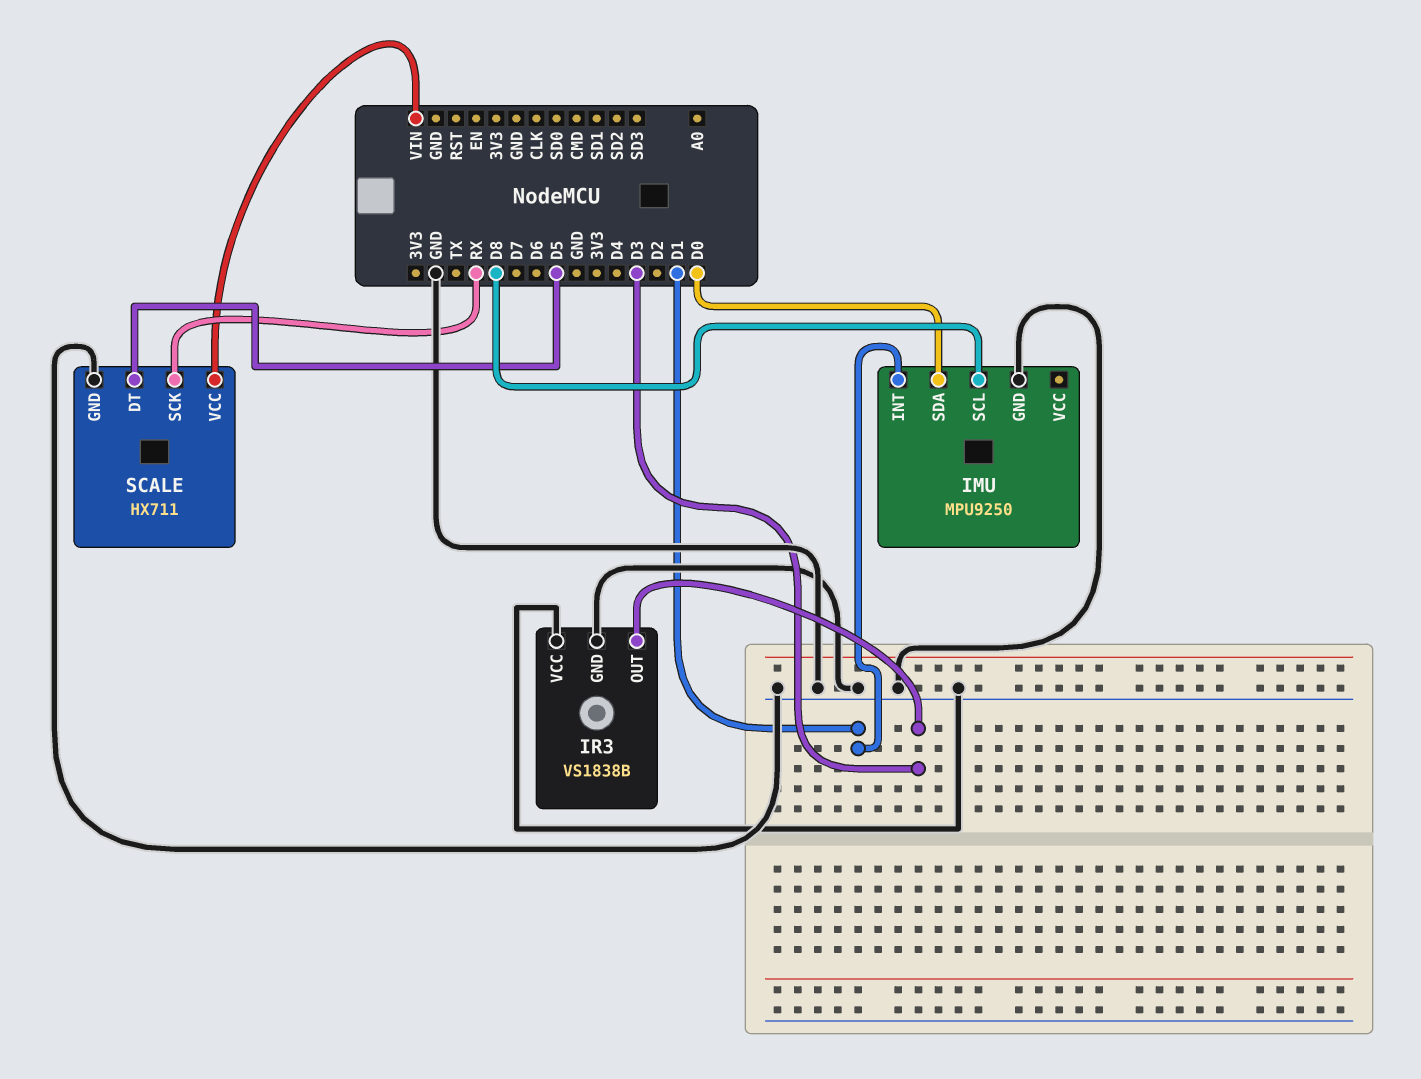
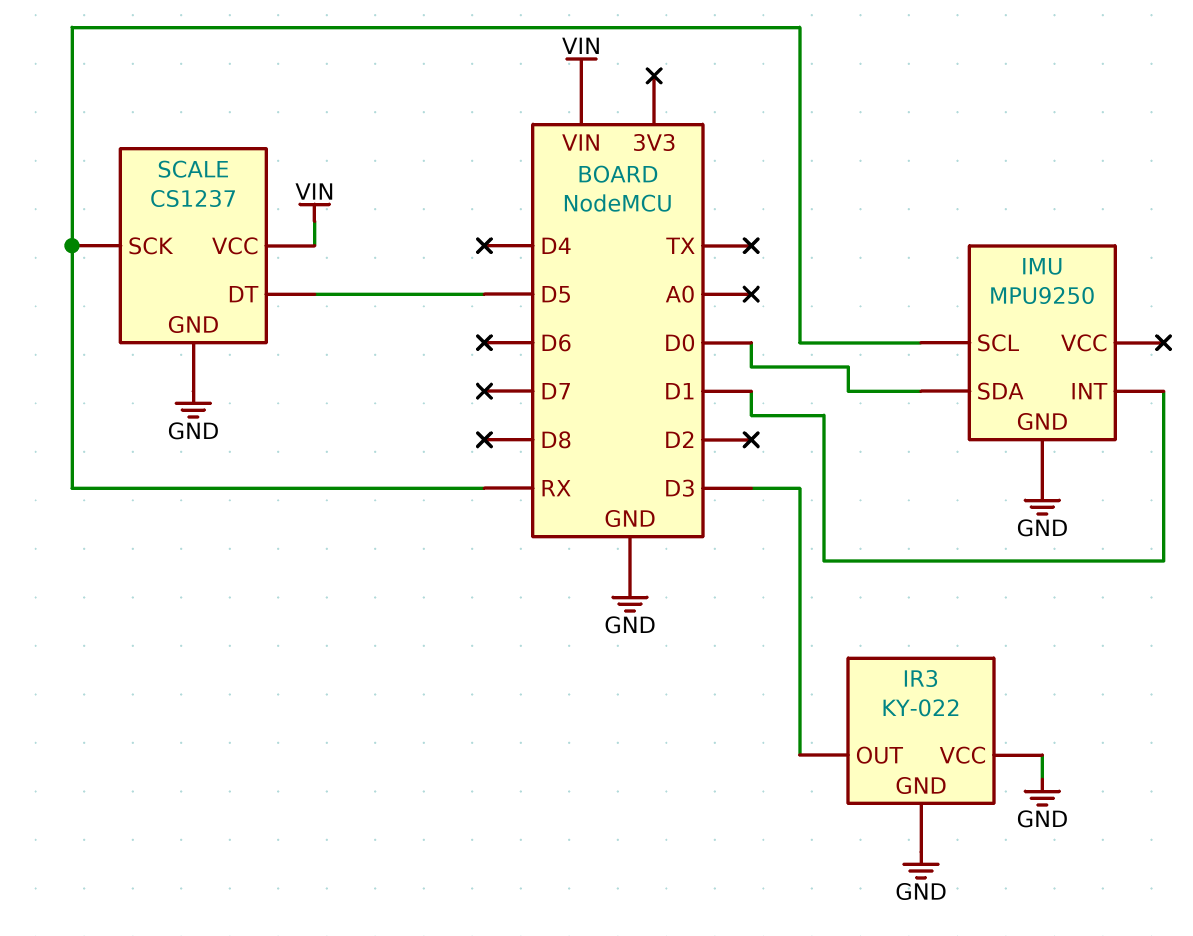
IMU pin SCL: D8 -> RX
IR3: VS1838B -> KY-022
SCALE: HX711 -> CS1237

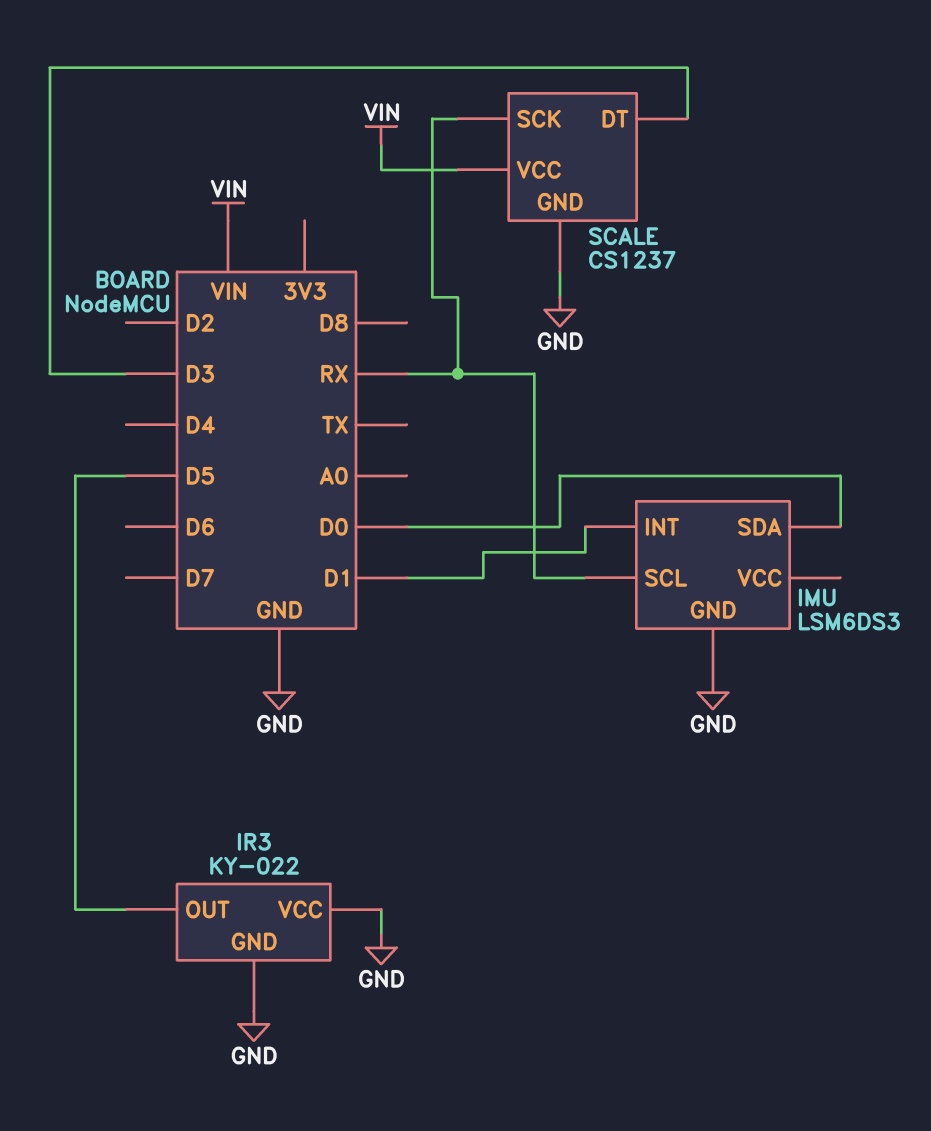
IMU: MPU9250 -> LSM6DS3
IR3 pin OUT: D3 -> D5
SCALE pin DT: D5 -> D3

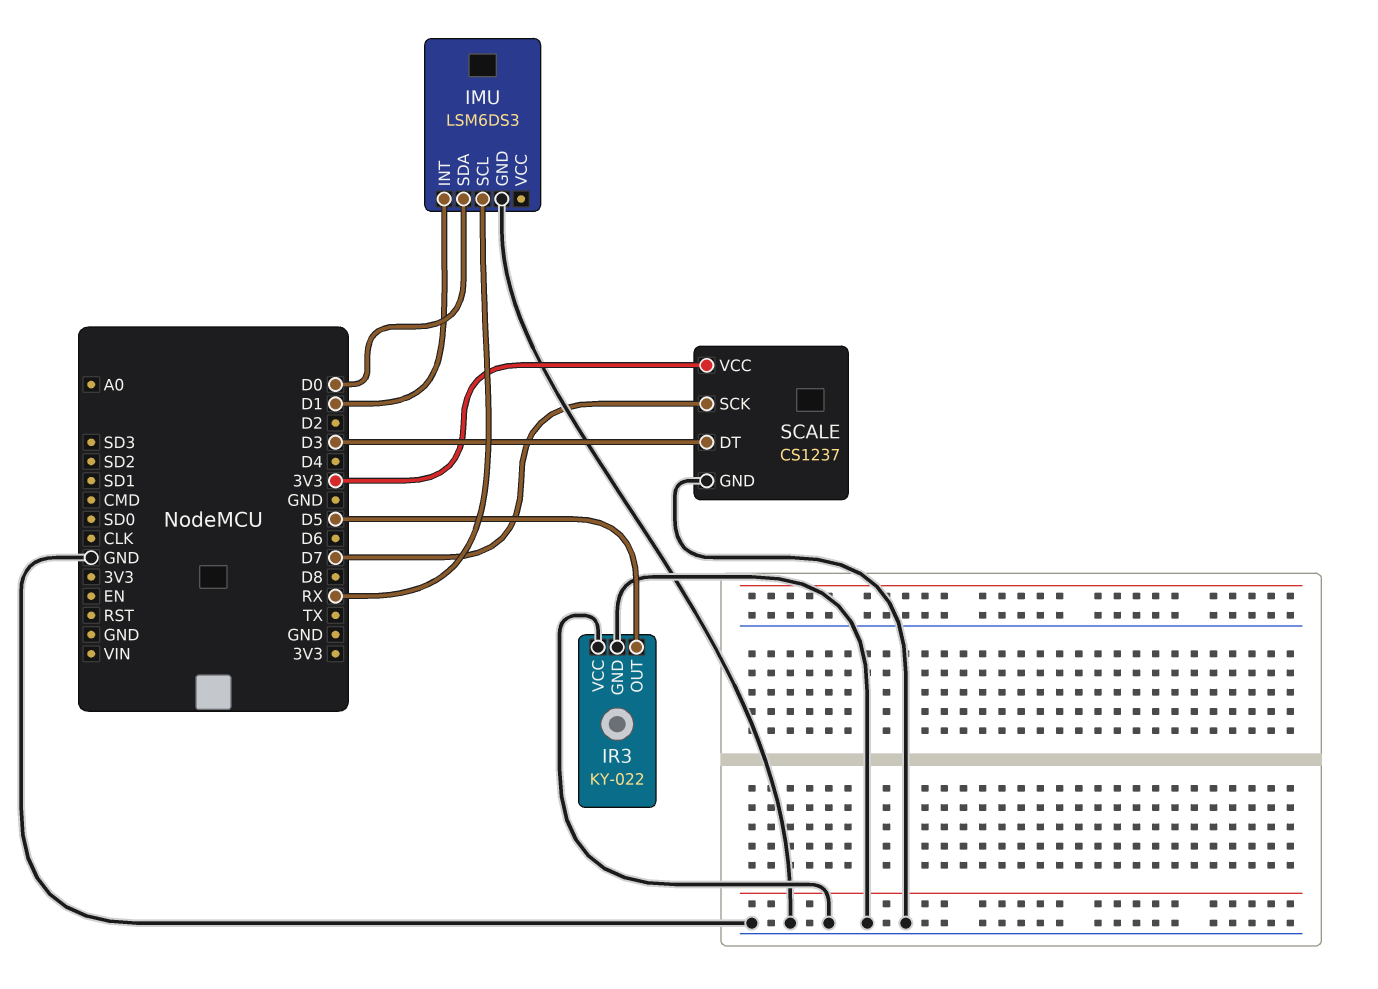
SCALE pin SCK: RX -> D7
SCALE pin VCC: VIN -> 3V3

